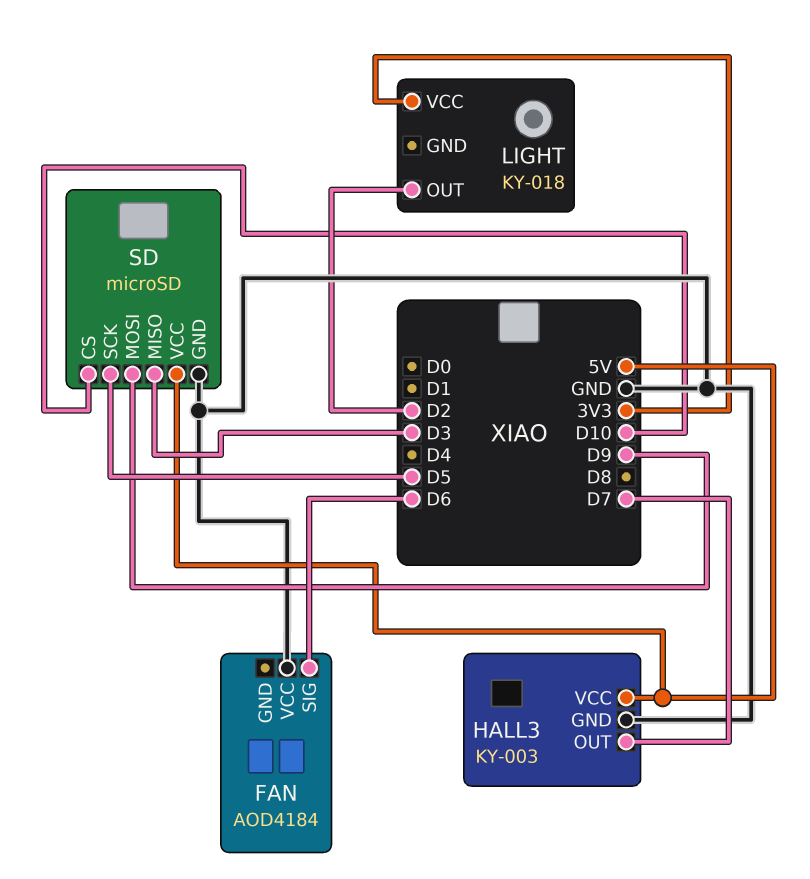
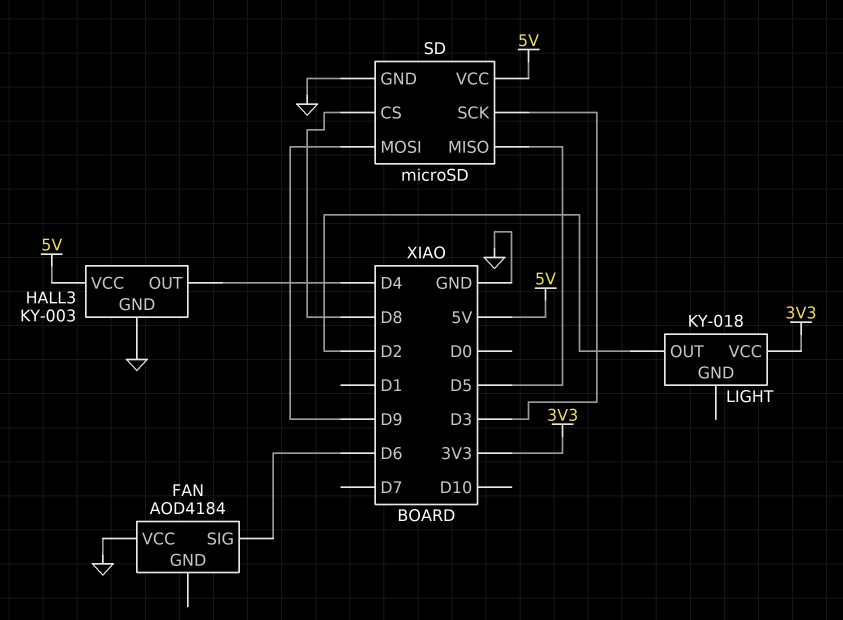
HALL3 pin OUT: D7 -> D4
SD pin CS: D10 -> D8
SD pin MISO: D3 -> D5
SD pin SCK: D5 -> D3

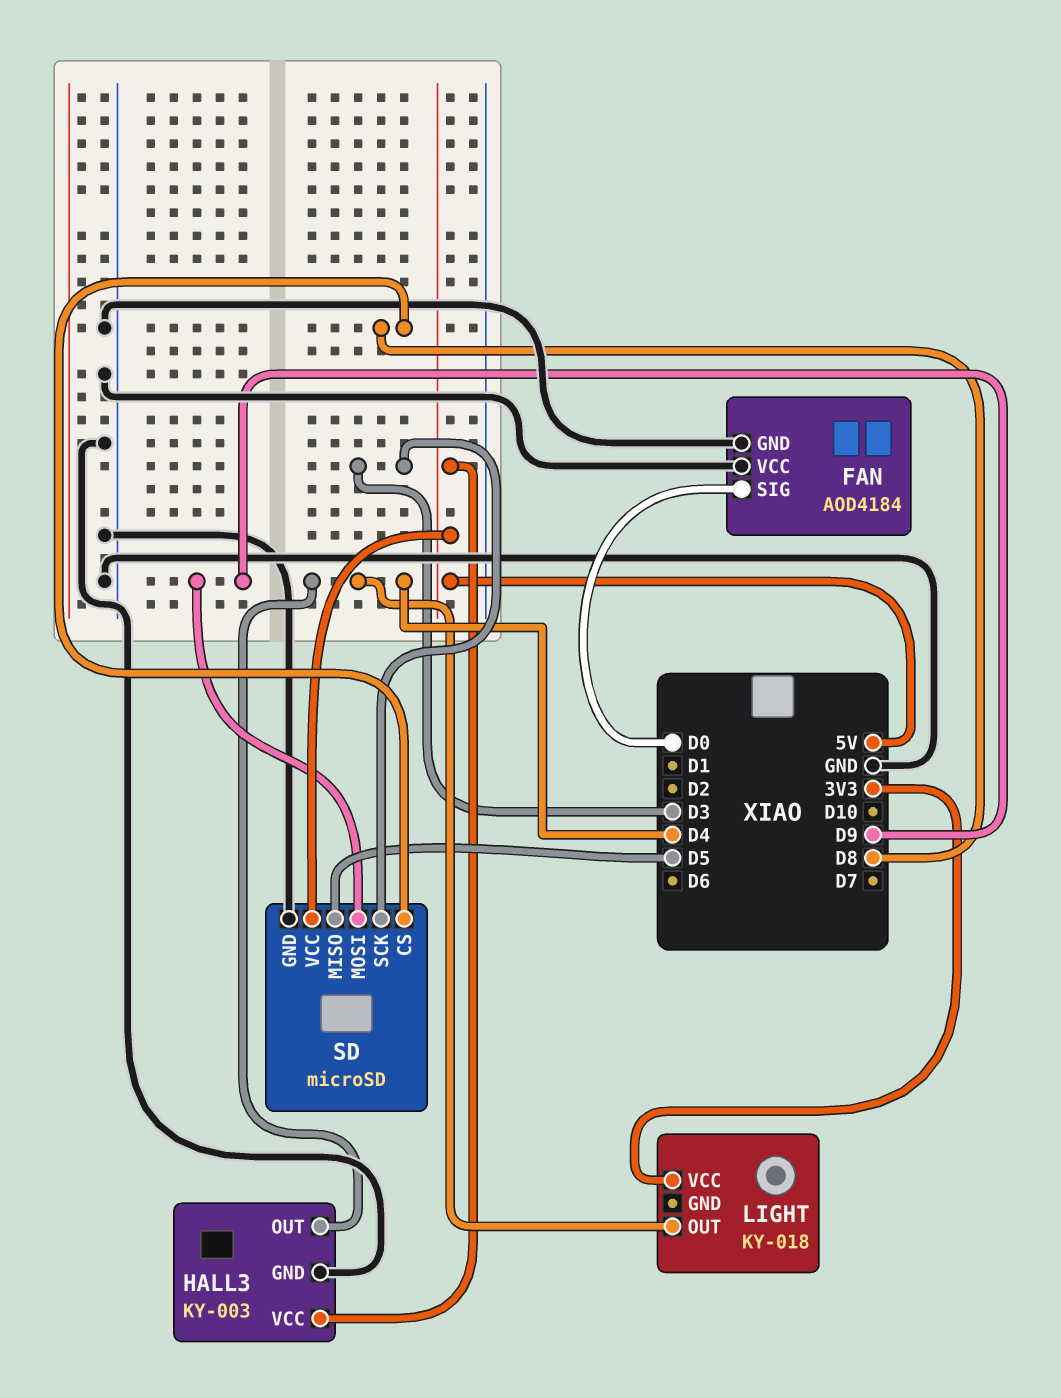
FAN pin GND: none -> GND
FAN pin SIG: D6 -> D0
LIGHT pin OUT: D2 -> D4

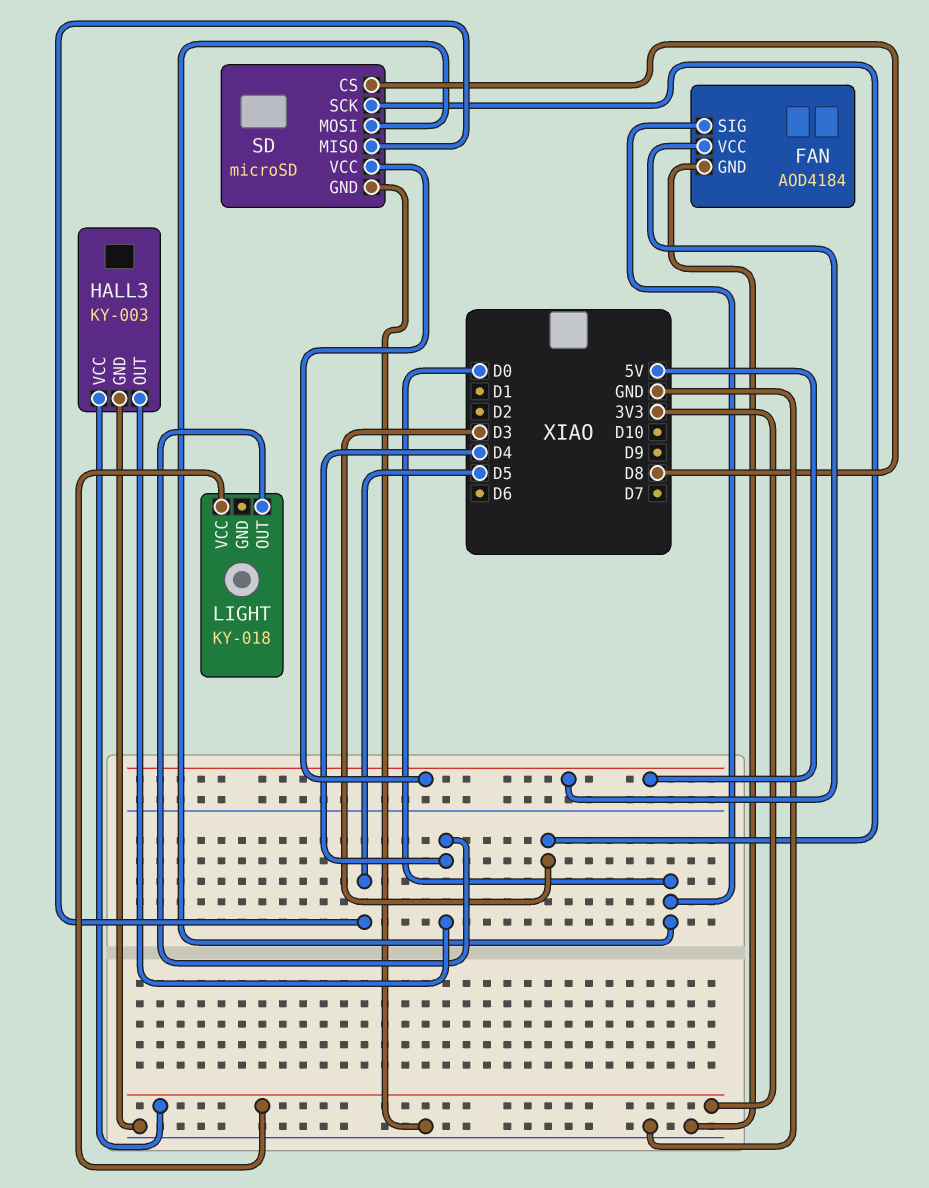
FAN pin VCC: GND -> 5V
HALL3 pin VCC: 5V -> 3V3
SD pin MOSI: D9 -> D0

